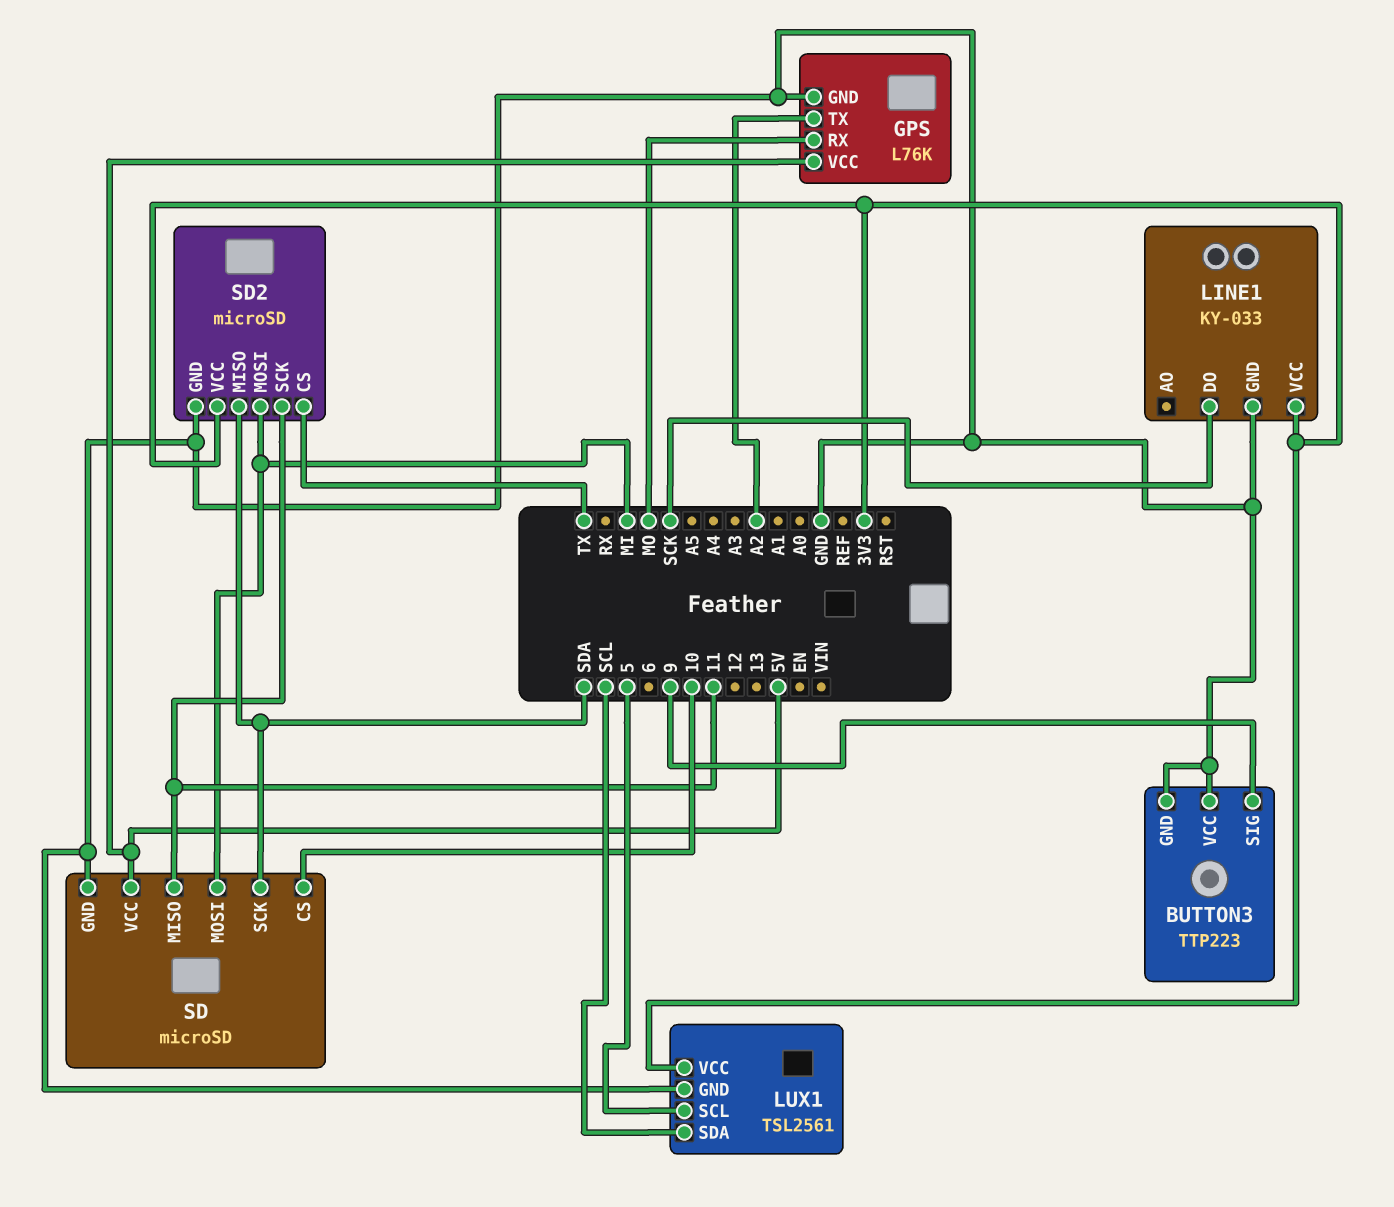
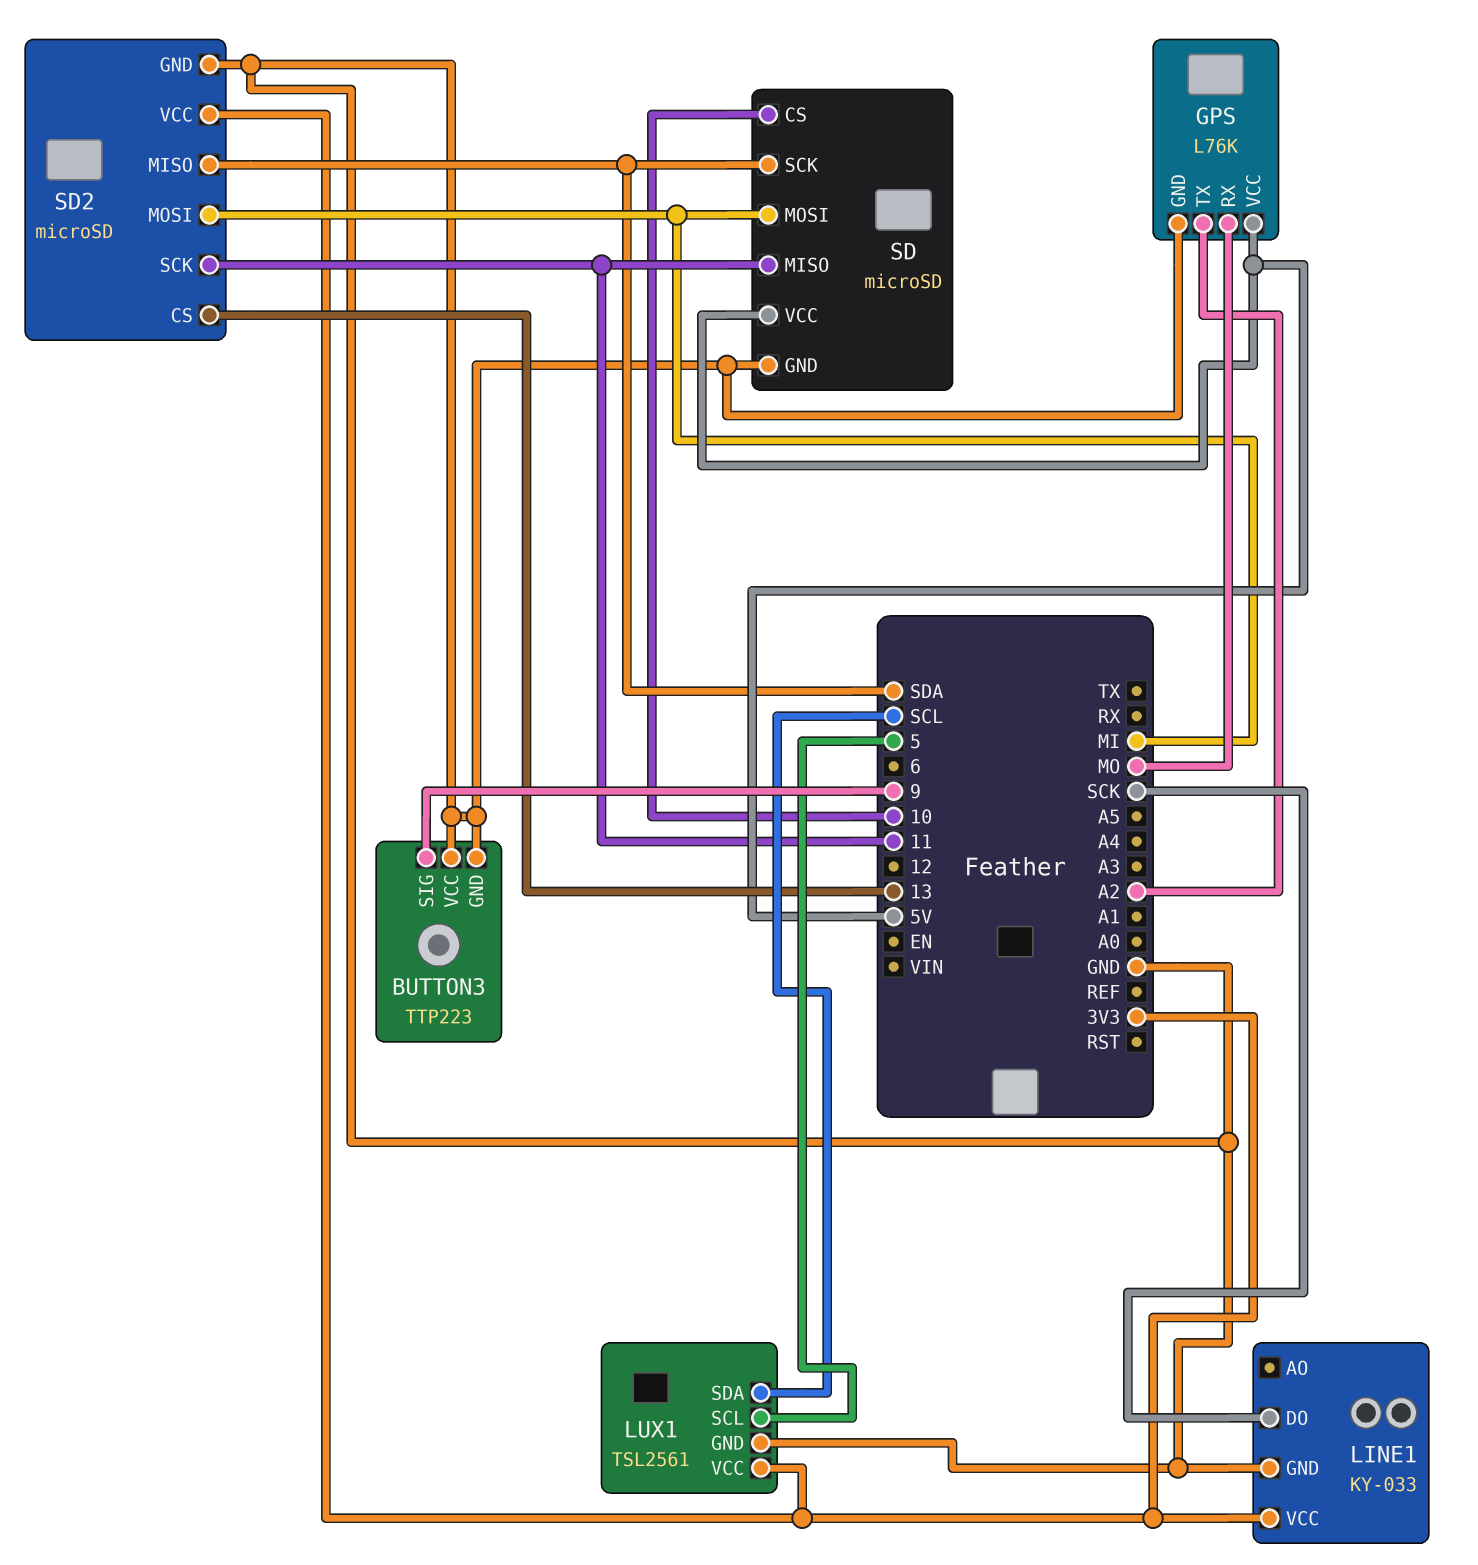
SD2 pin CS: TX -> 13

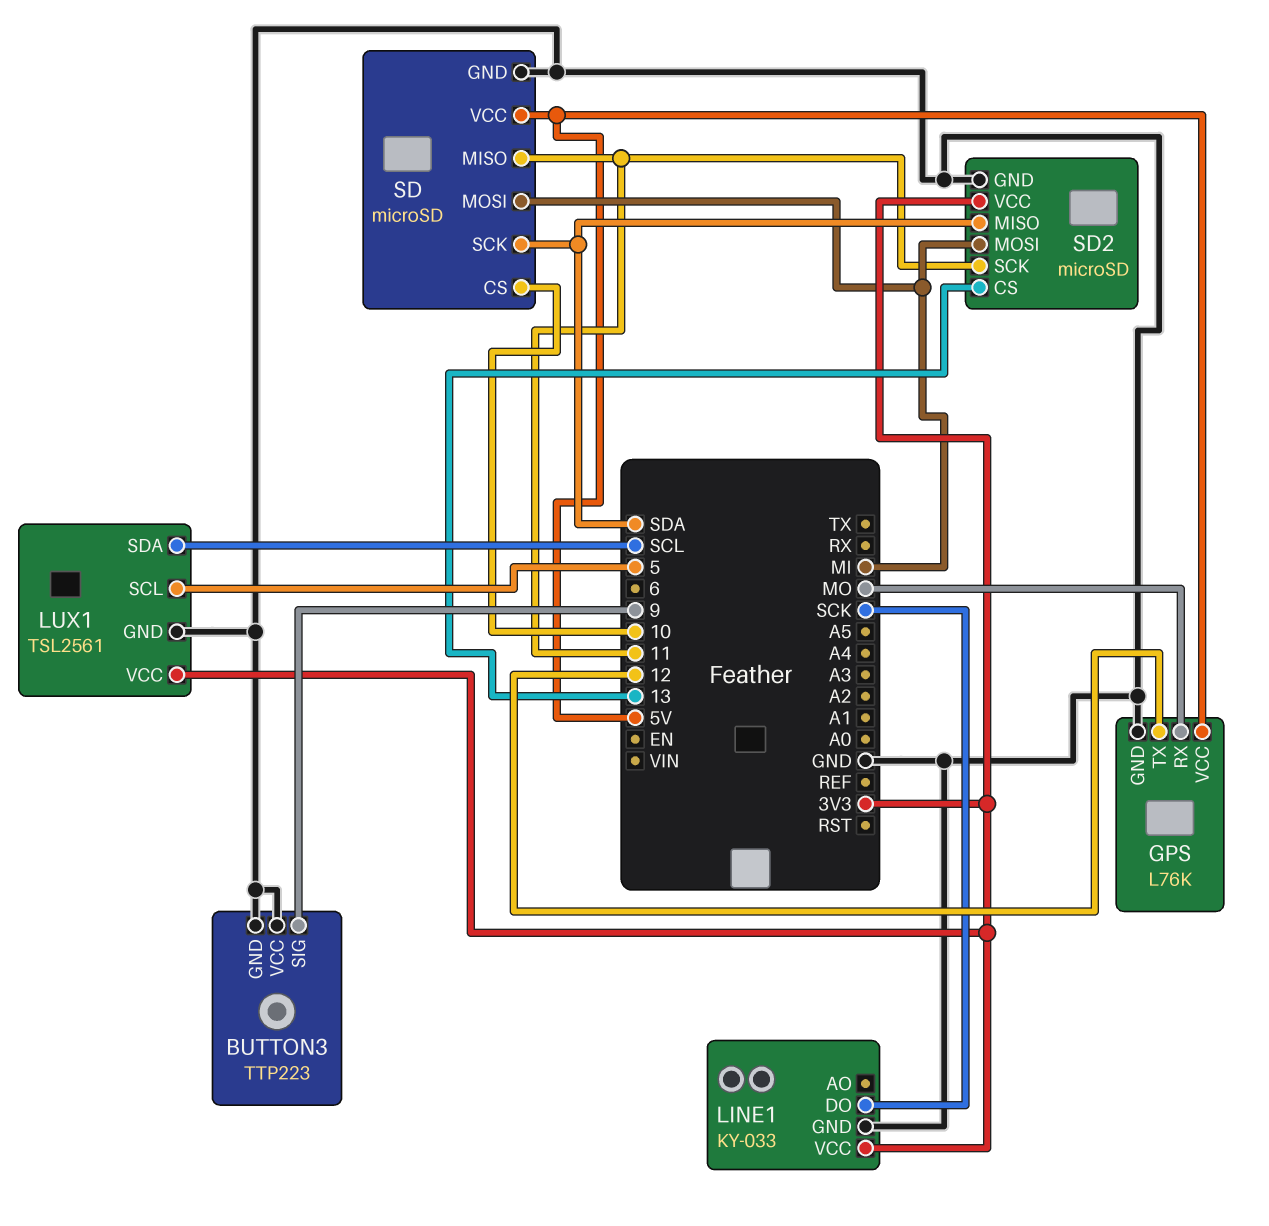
GPS pin TX: A2 -> 12

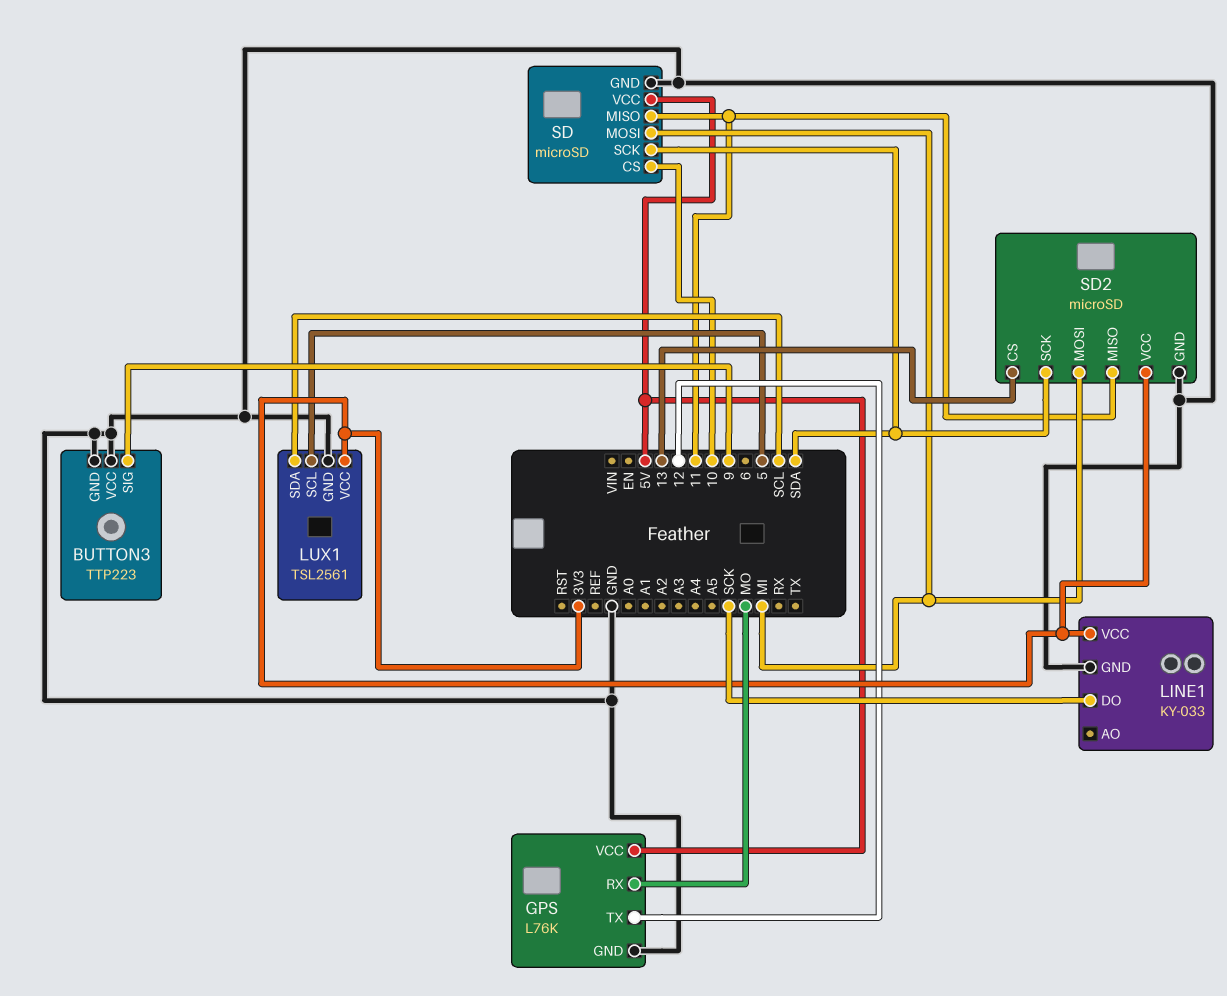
SD2 pin MISO: SDA -> 11
SD2 pin SCK: 11 -> SDA

